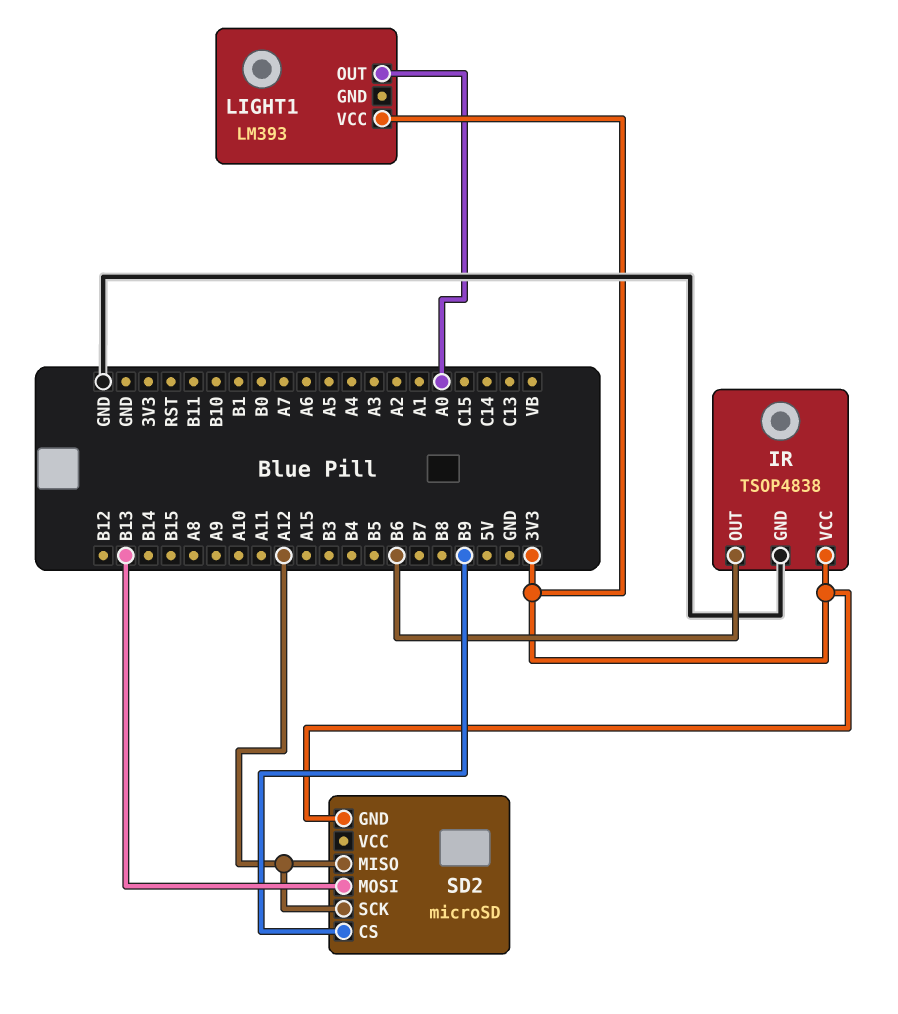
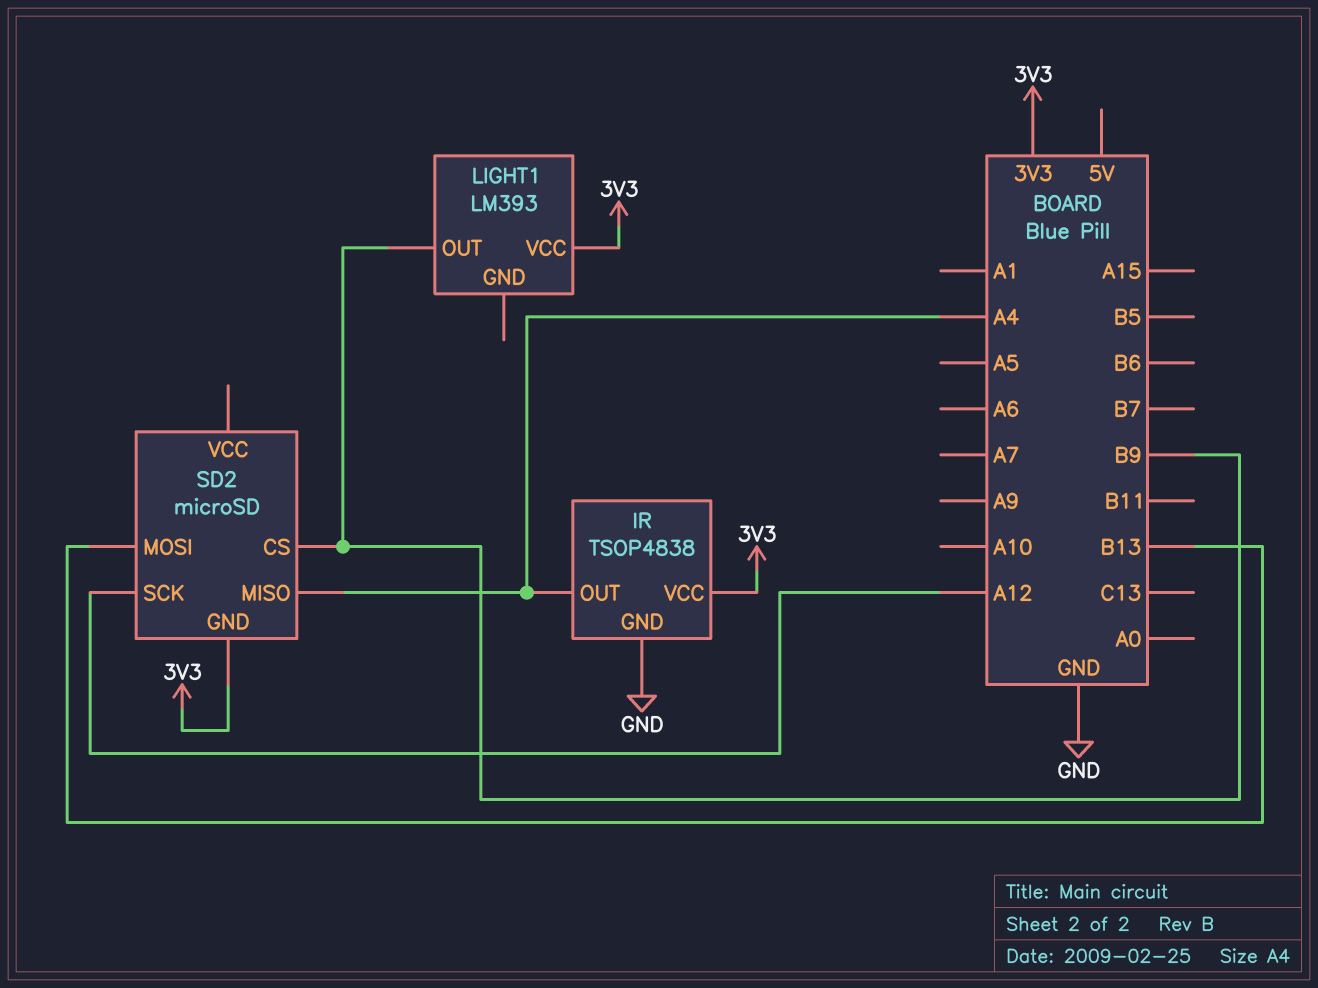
IR pin OUT: B6 -> A4
LIGHT1 pin OUT: A0 -> B9
SD2 pin MISO: A12 -> A4

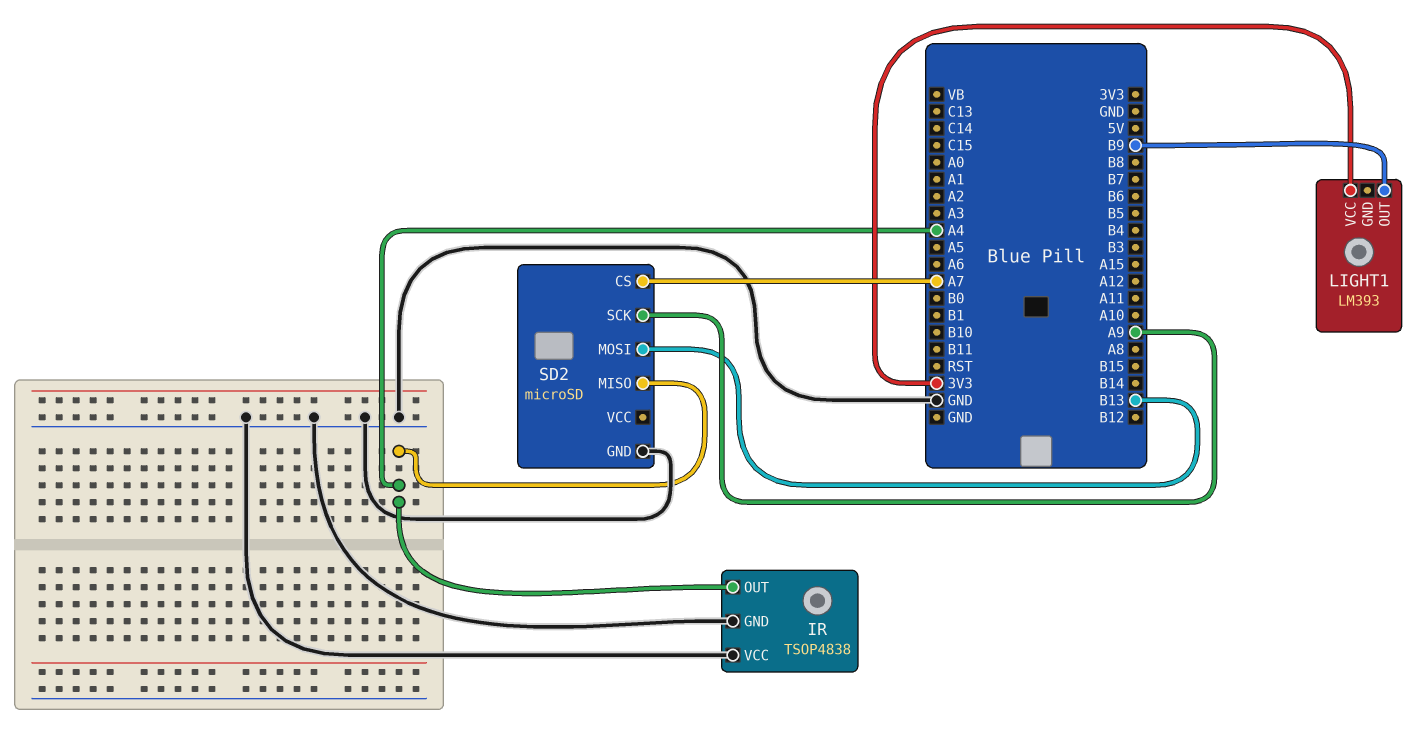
IR pin VCC: 3V3 -> GND
SD2 pin CS: B9 -> A7
SD2 pin GND: 3V3 -> GND
SD2 pin SCK: A12 -> A9

